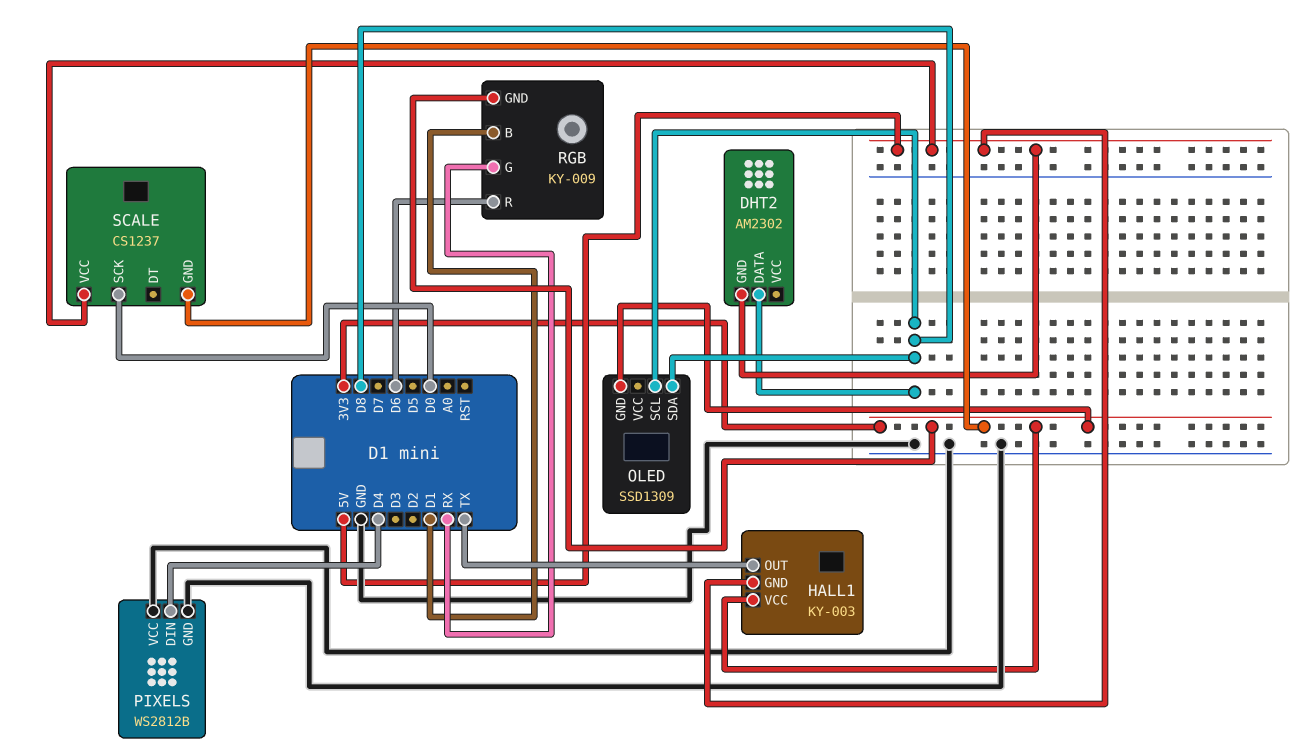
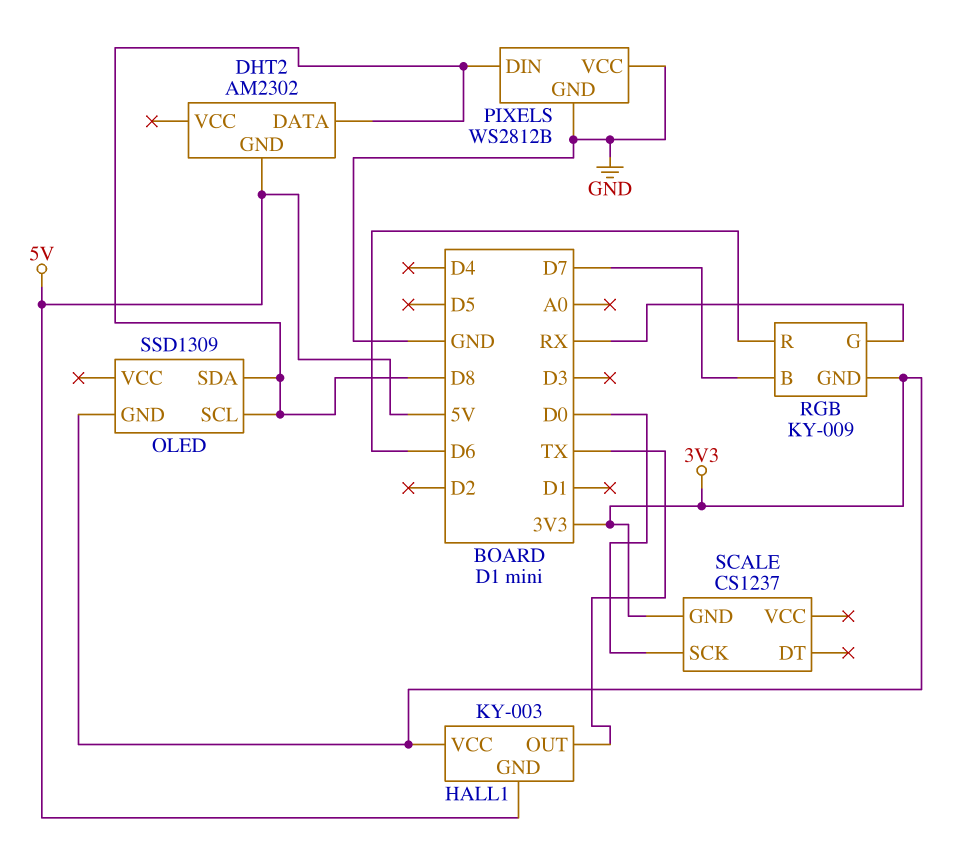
PIXELS pin DIN: D4 -> D8
RGB pin B: D1 -> D7
SCALE pin VCC: 5V -> none

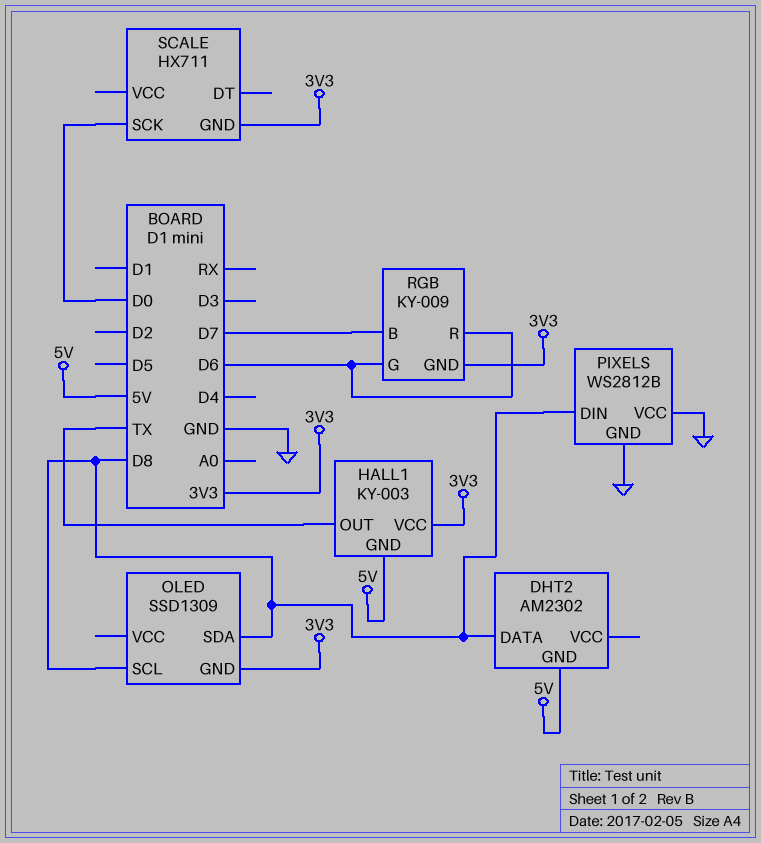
RGB pin G: RX -> D6
SCALE: CS1237 -> HX711

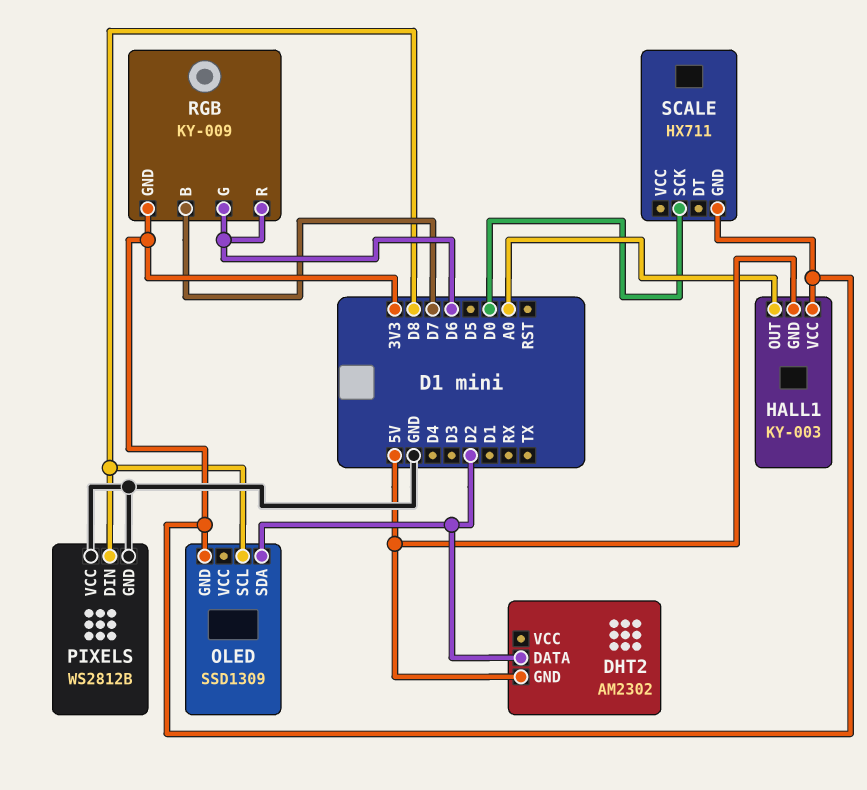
DHT2 pin DATA: D8 -> D2
HALL1 pin OUT: TX -> A0
OLED pin SDA: D8 -> D2

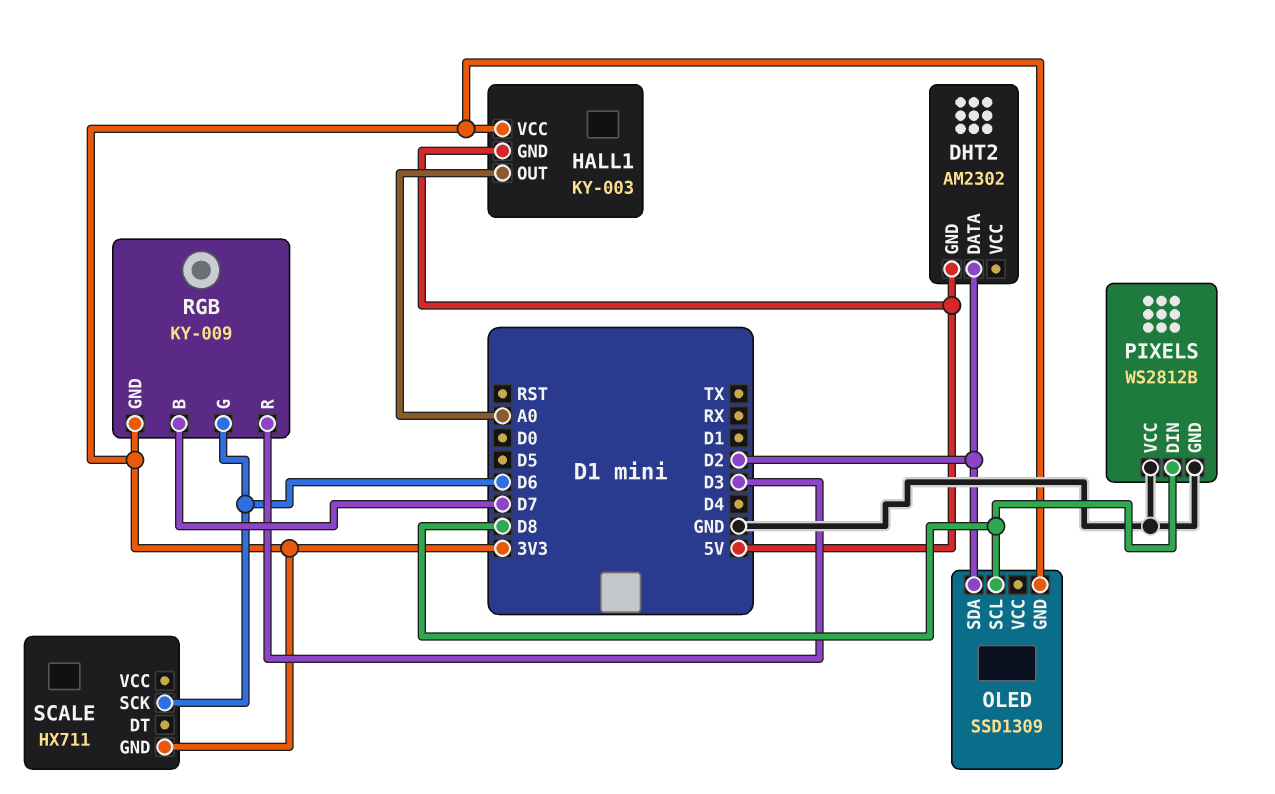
RGB pin R: D6 -> D3
SCALE pin SCK: D0 -> D6

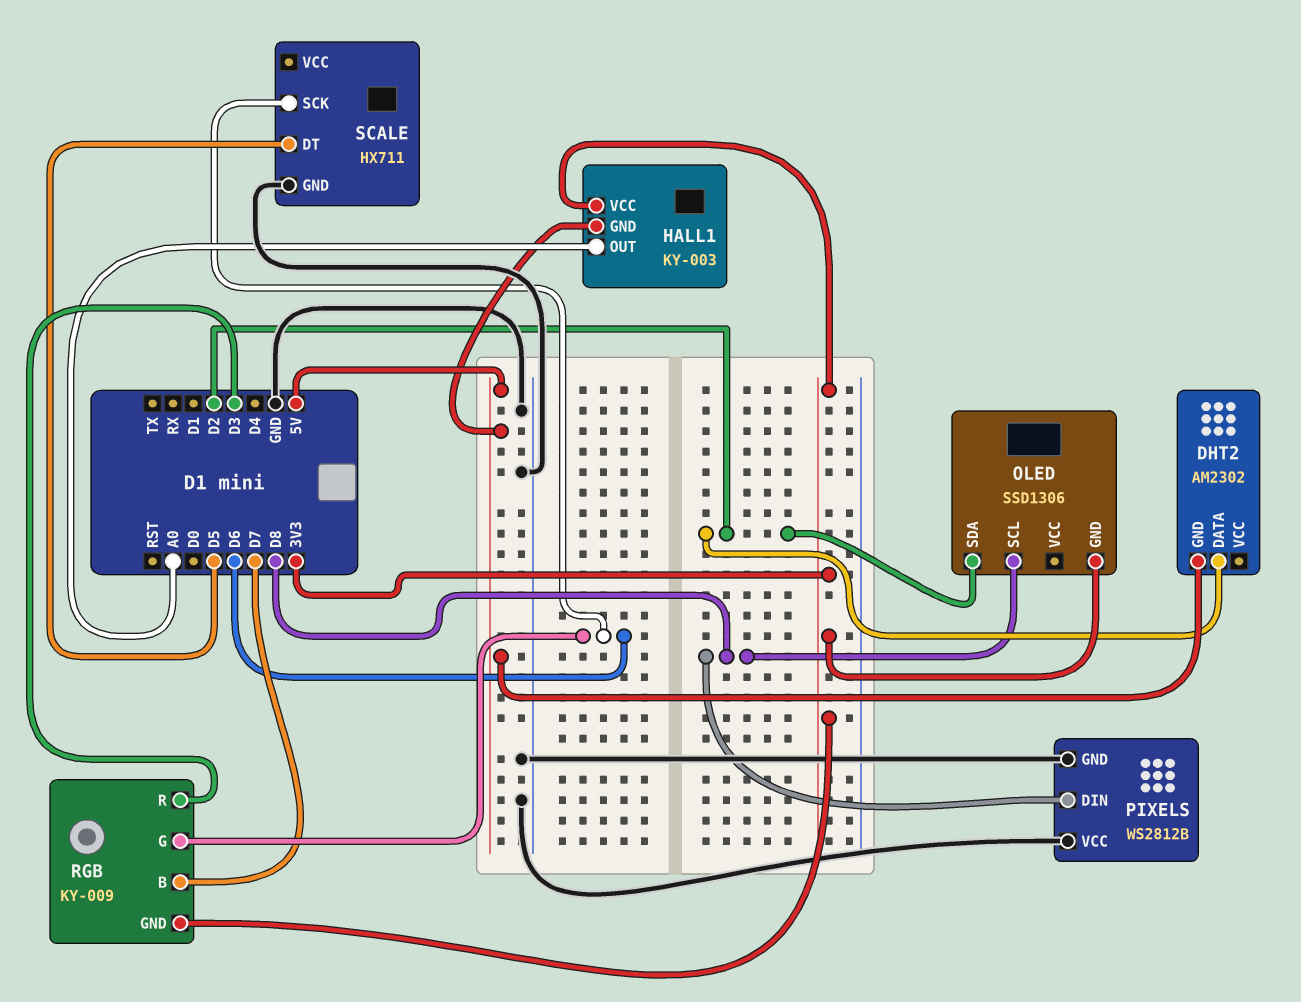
OLED: SSD1309 -> SSD1306
SCALE pin DT: none -> D5
SCALE pin GND: 3V3 -> GND

